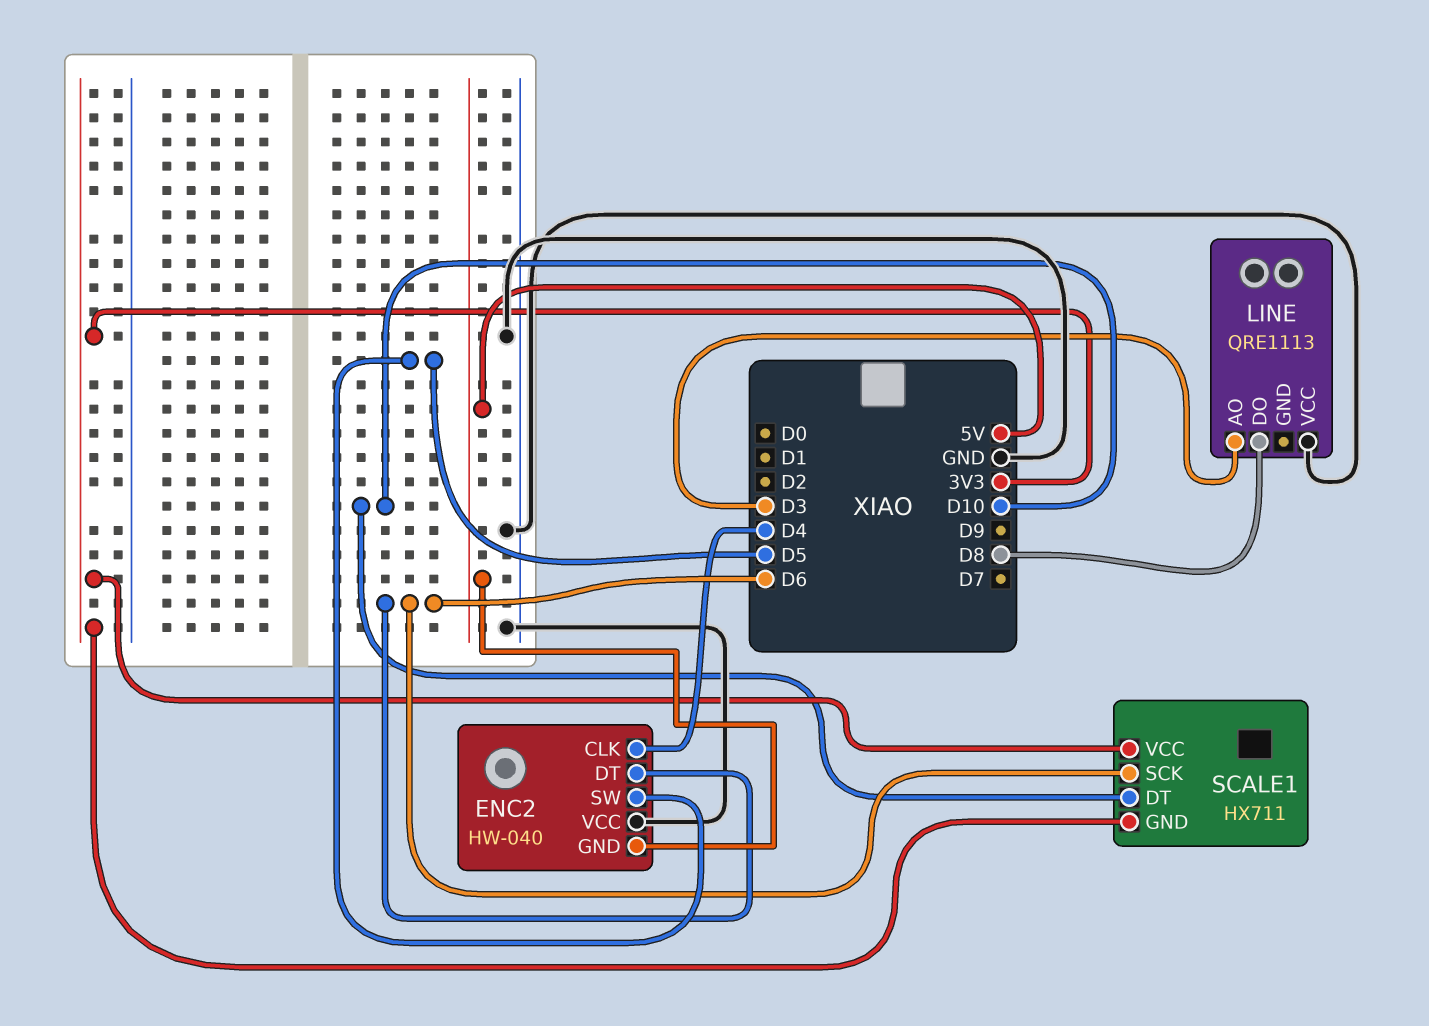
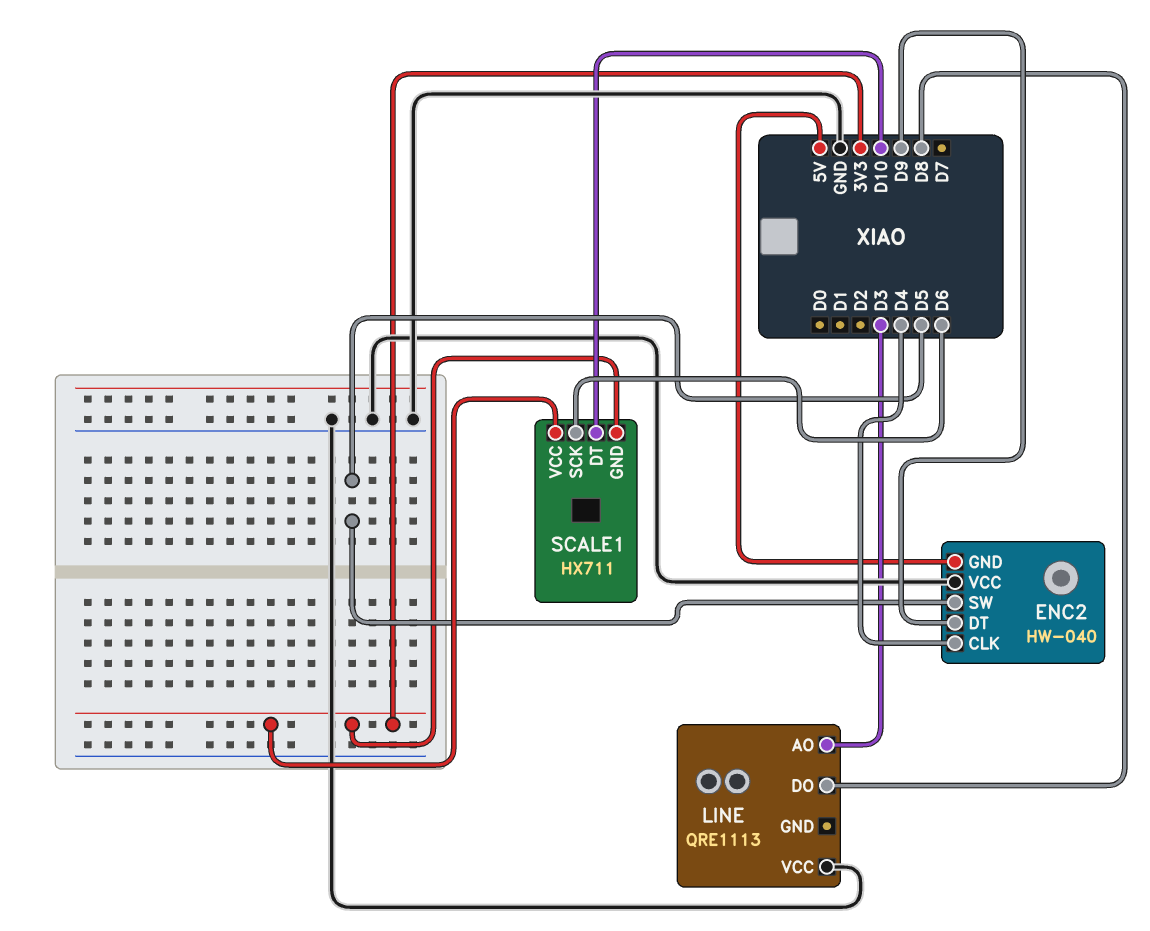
ENC2 pin DT: D6 -> D9

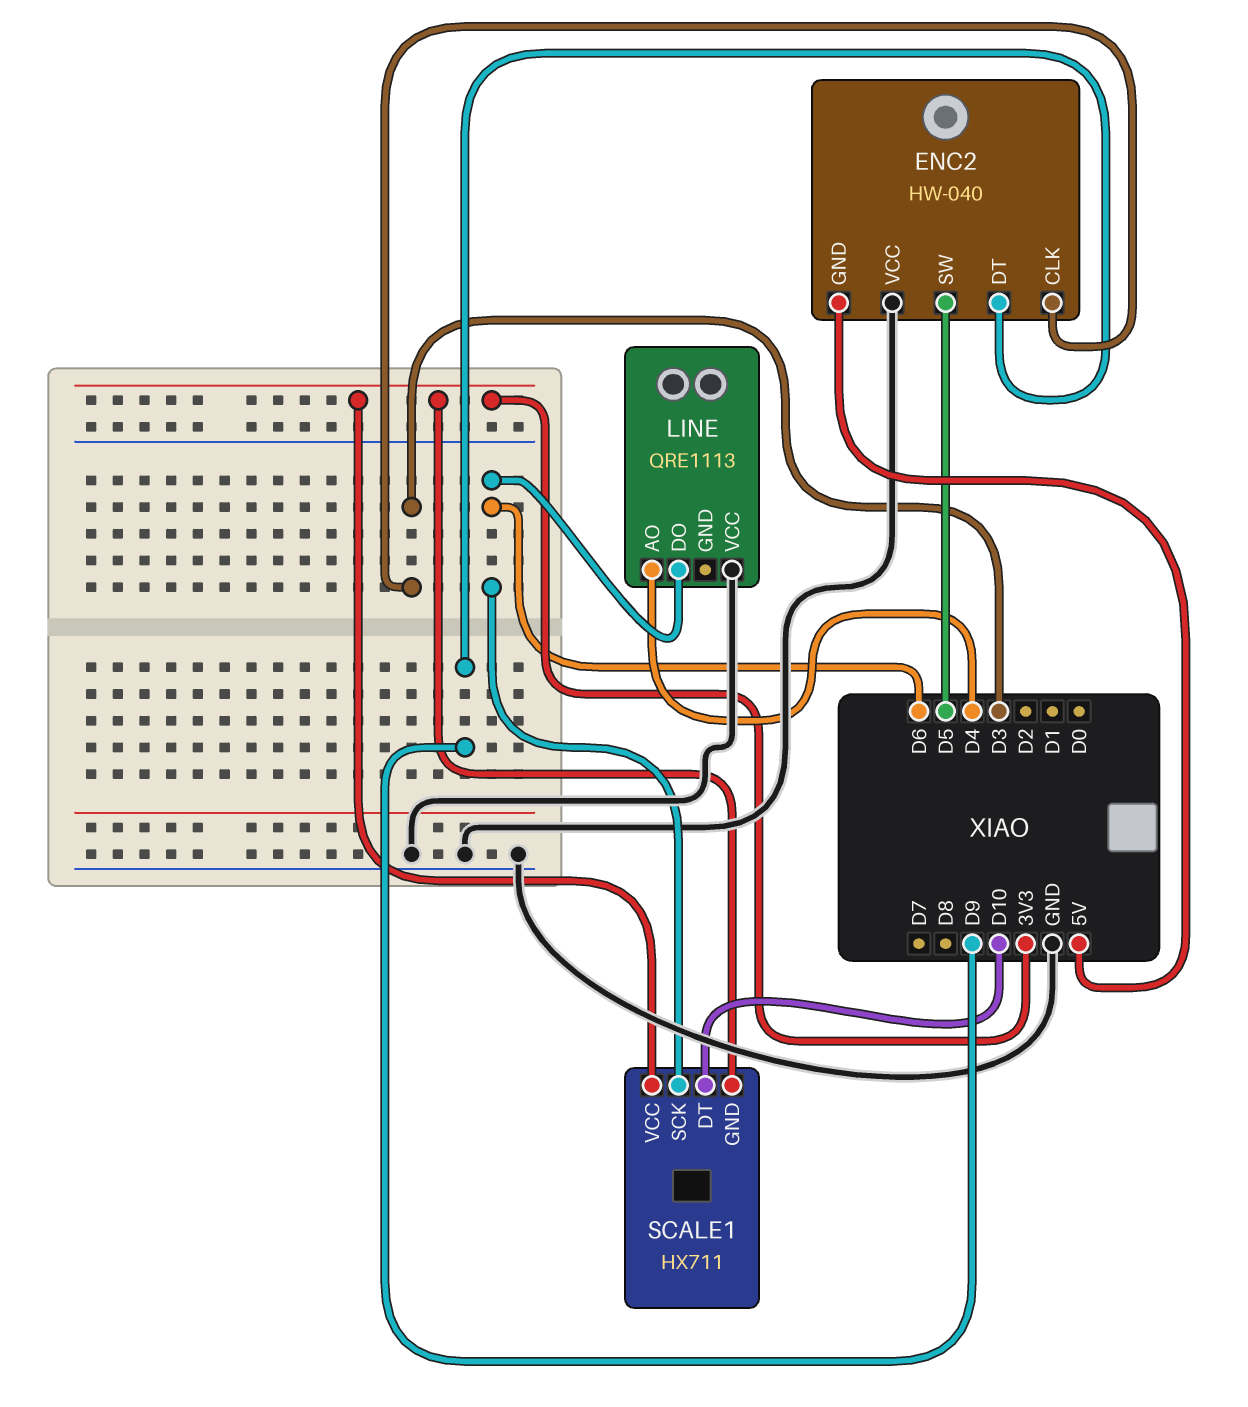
ENC2 pin CLK: D4 -> D3
LINE pin AO: D3 -> D4
LINE pin DO: D8 -> D6

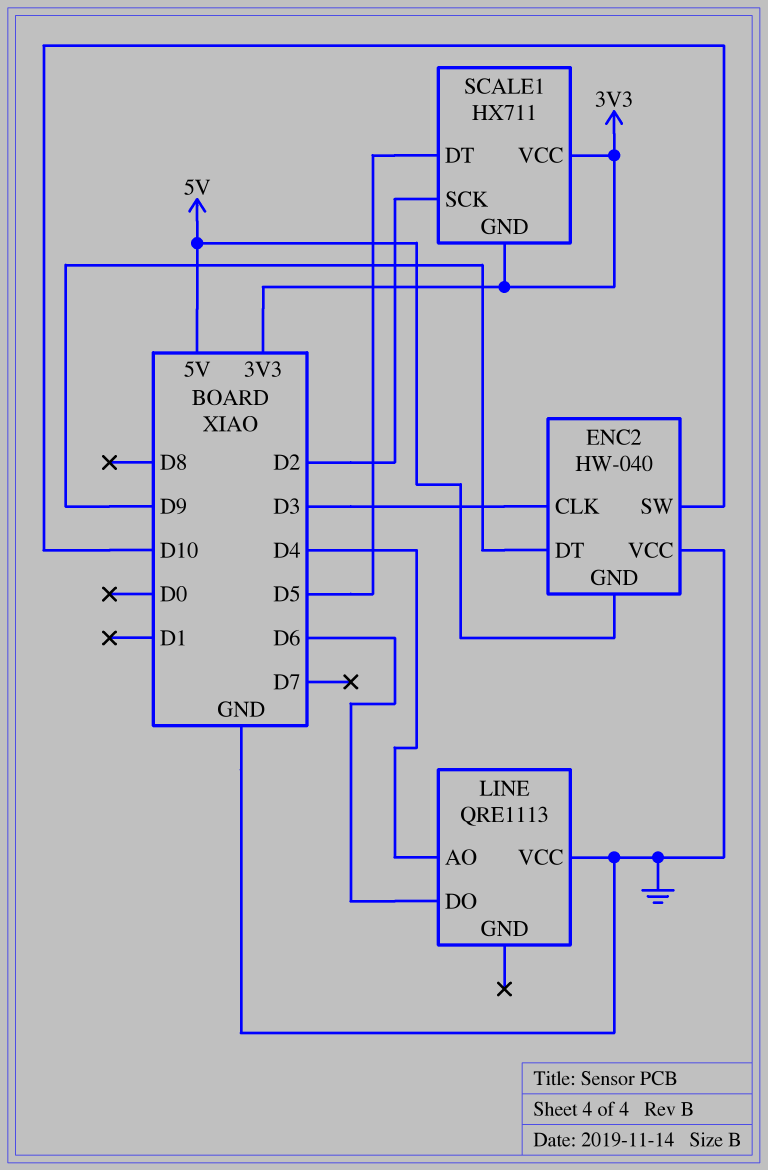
ENC2 pin SW: D5 -> D10
SCALE1 pin DT: D10 -> D5
SCALE1 pin SCK: D6 -> D2

